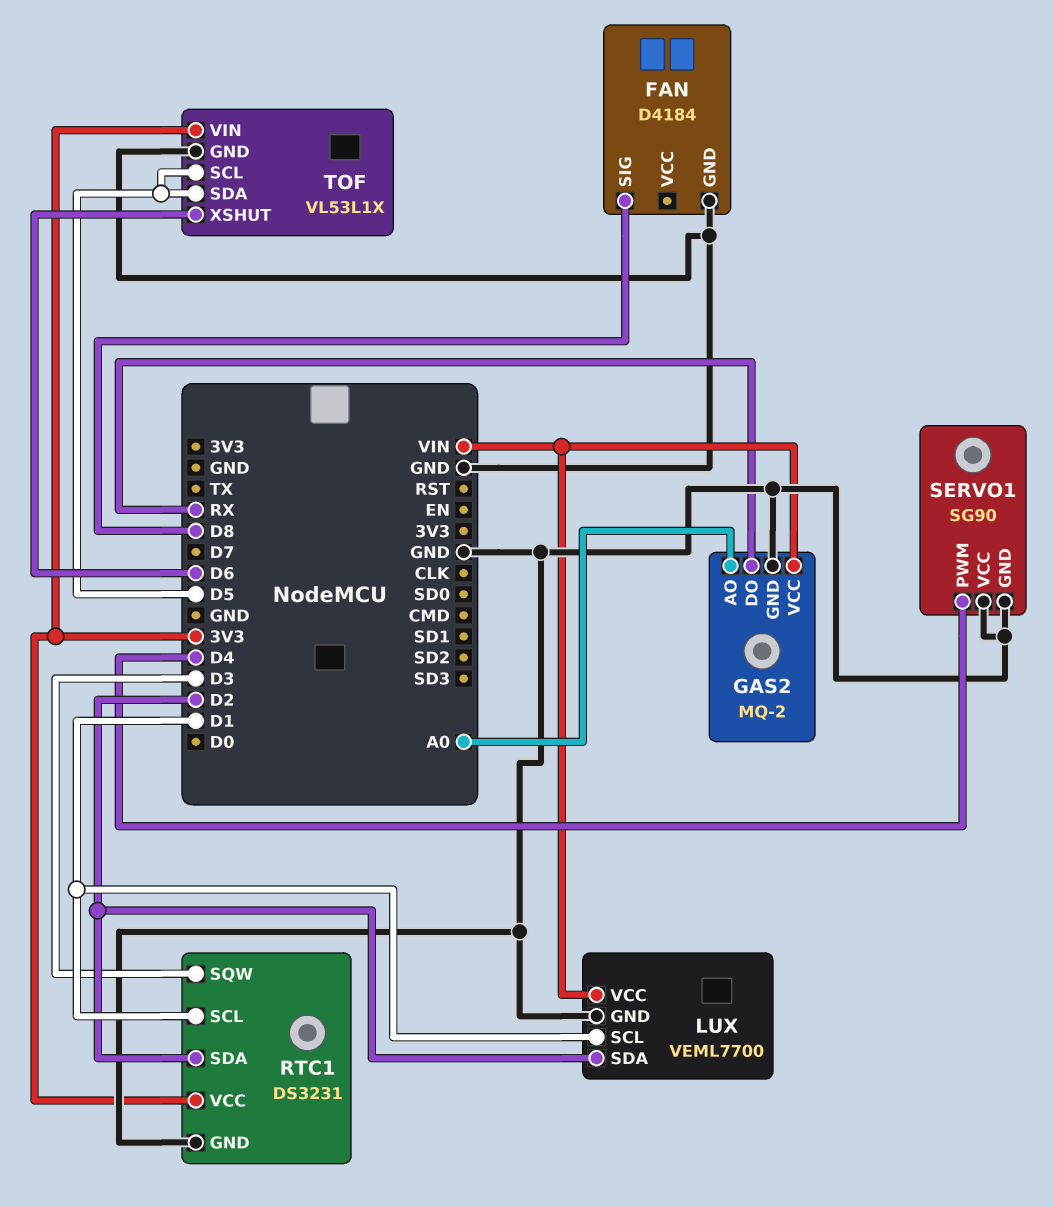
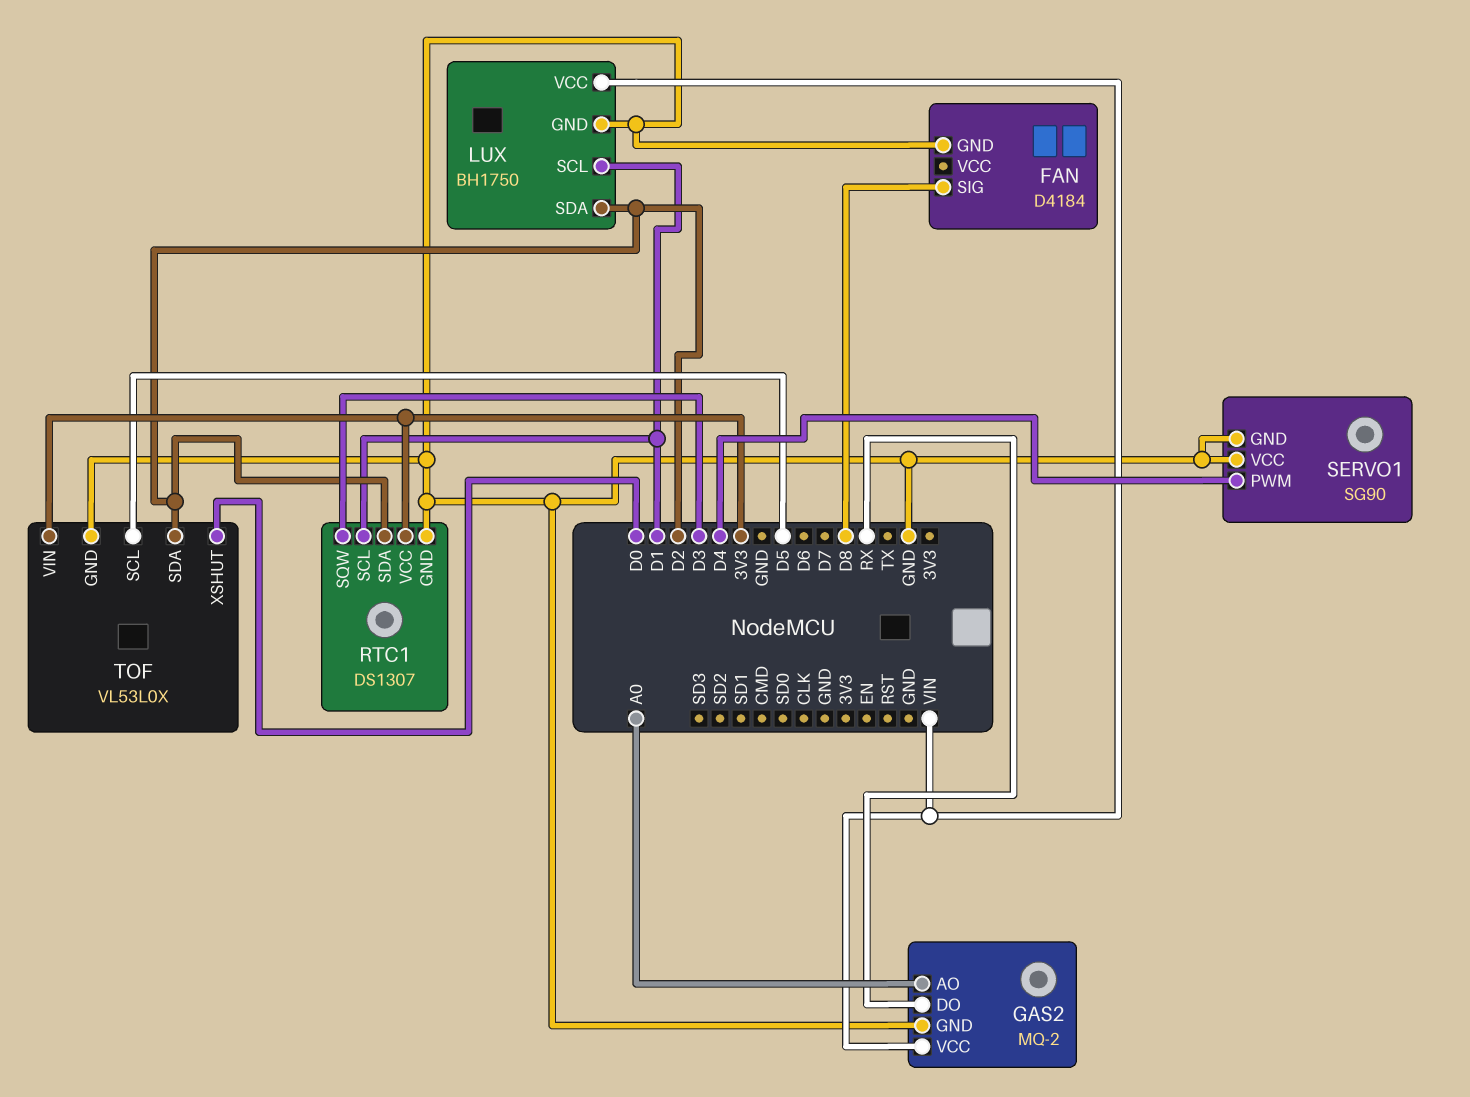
LUX: VEML7700 -> BH1750
RTC1: DS3231 -> DS1307
TOF: VL53L1X -> VL53L0X
TOF pin SDA: D5 -> D2
TOF pin XSHUT: D6 -> D0

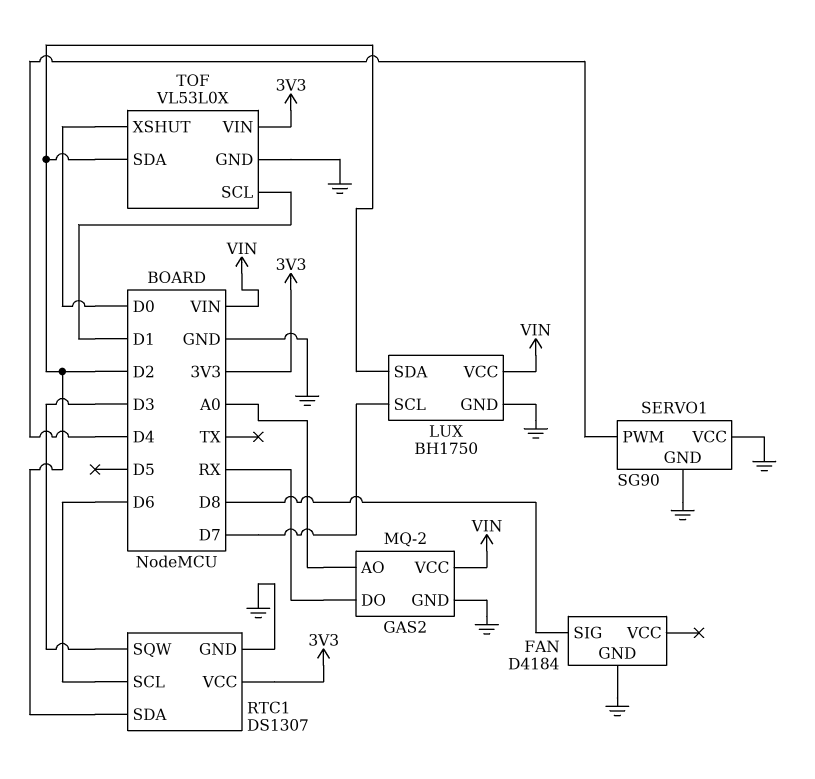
LUX pin SCL: D1 -> D7
RTC1 pin SCL: D1 -> D6
TOF pin SCL: D5 -> D1

